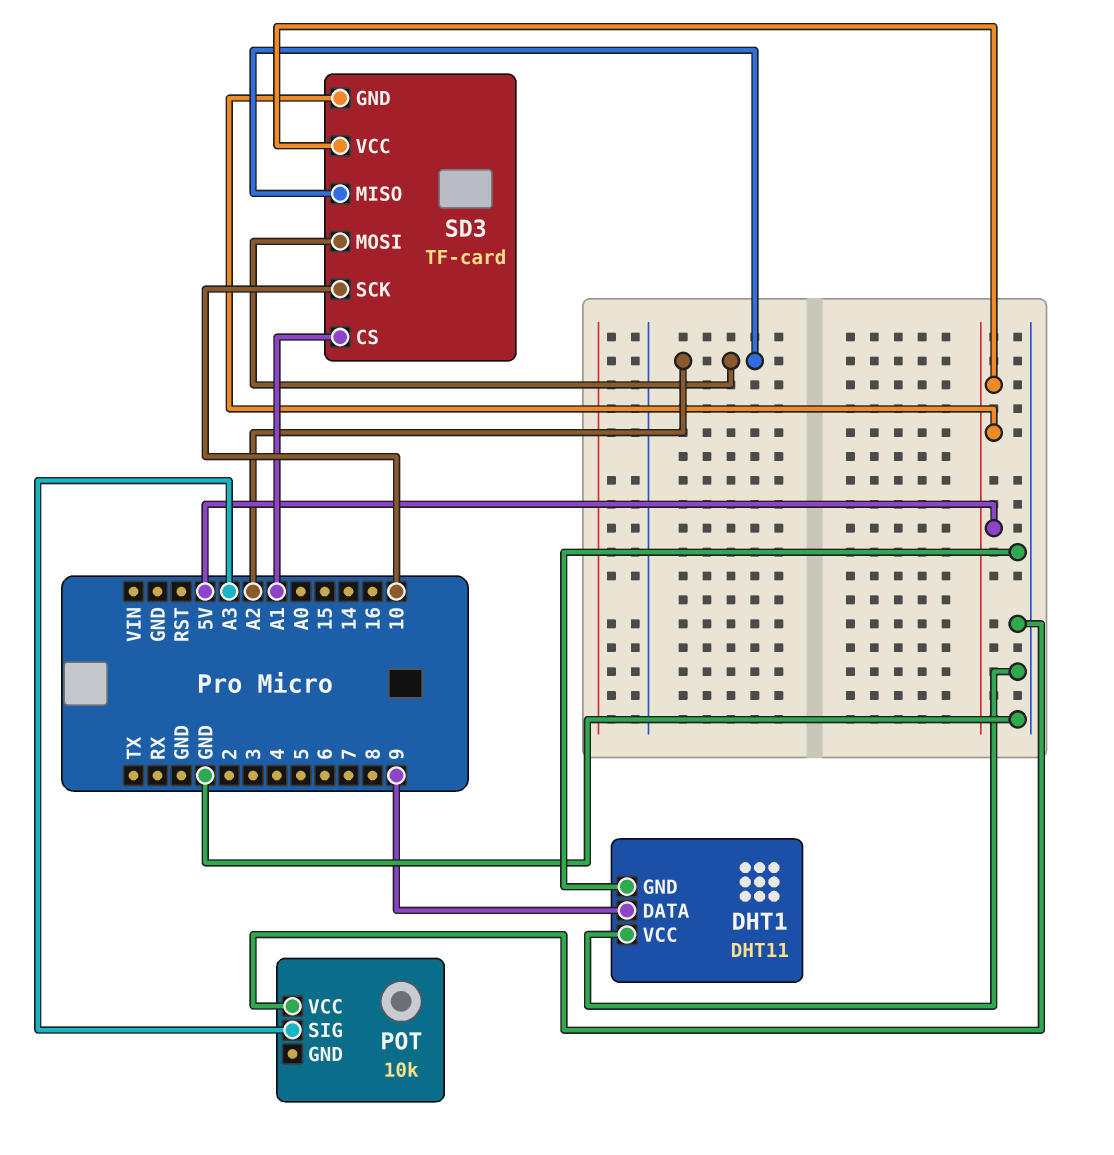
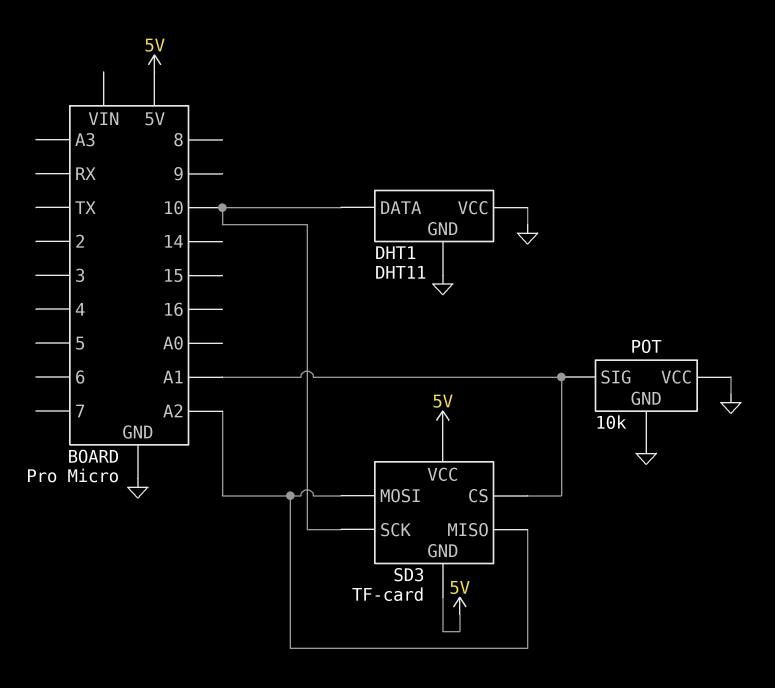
DHT1 pin DATA: 9 -> 10
POT pin GND: none -> GND
POT pin SIG: A3 -> A1

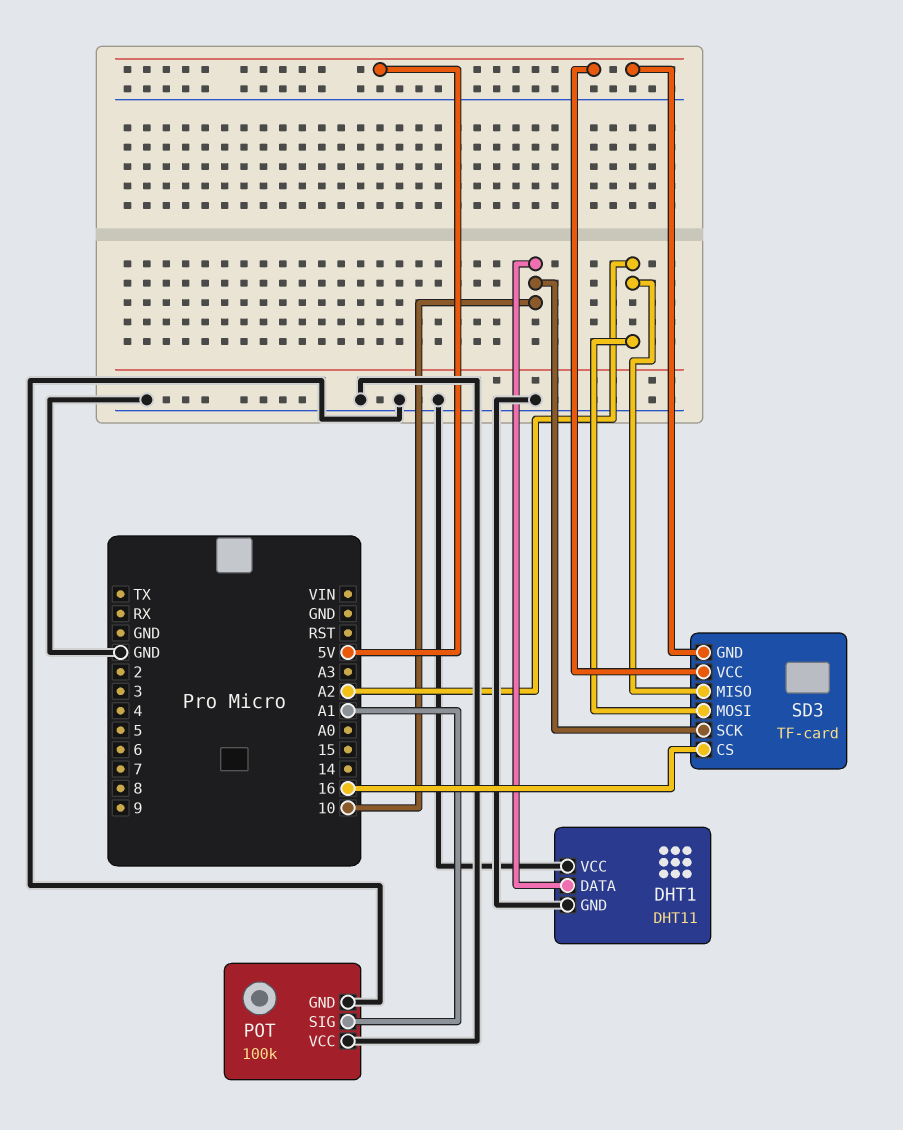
POT: 10k -> 100k
SD3 pin CS: A1 -> 16

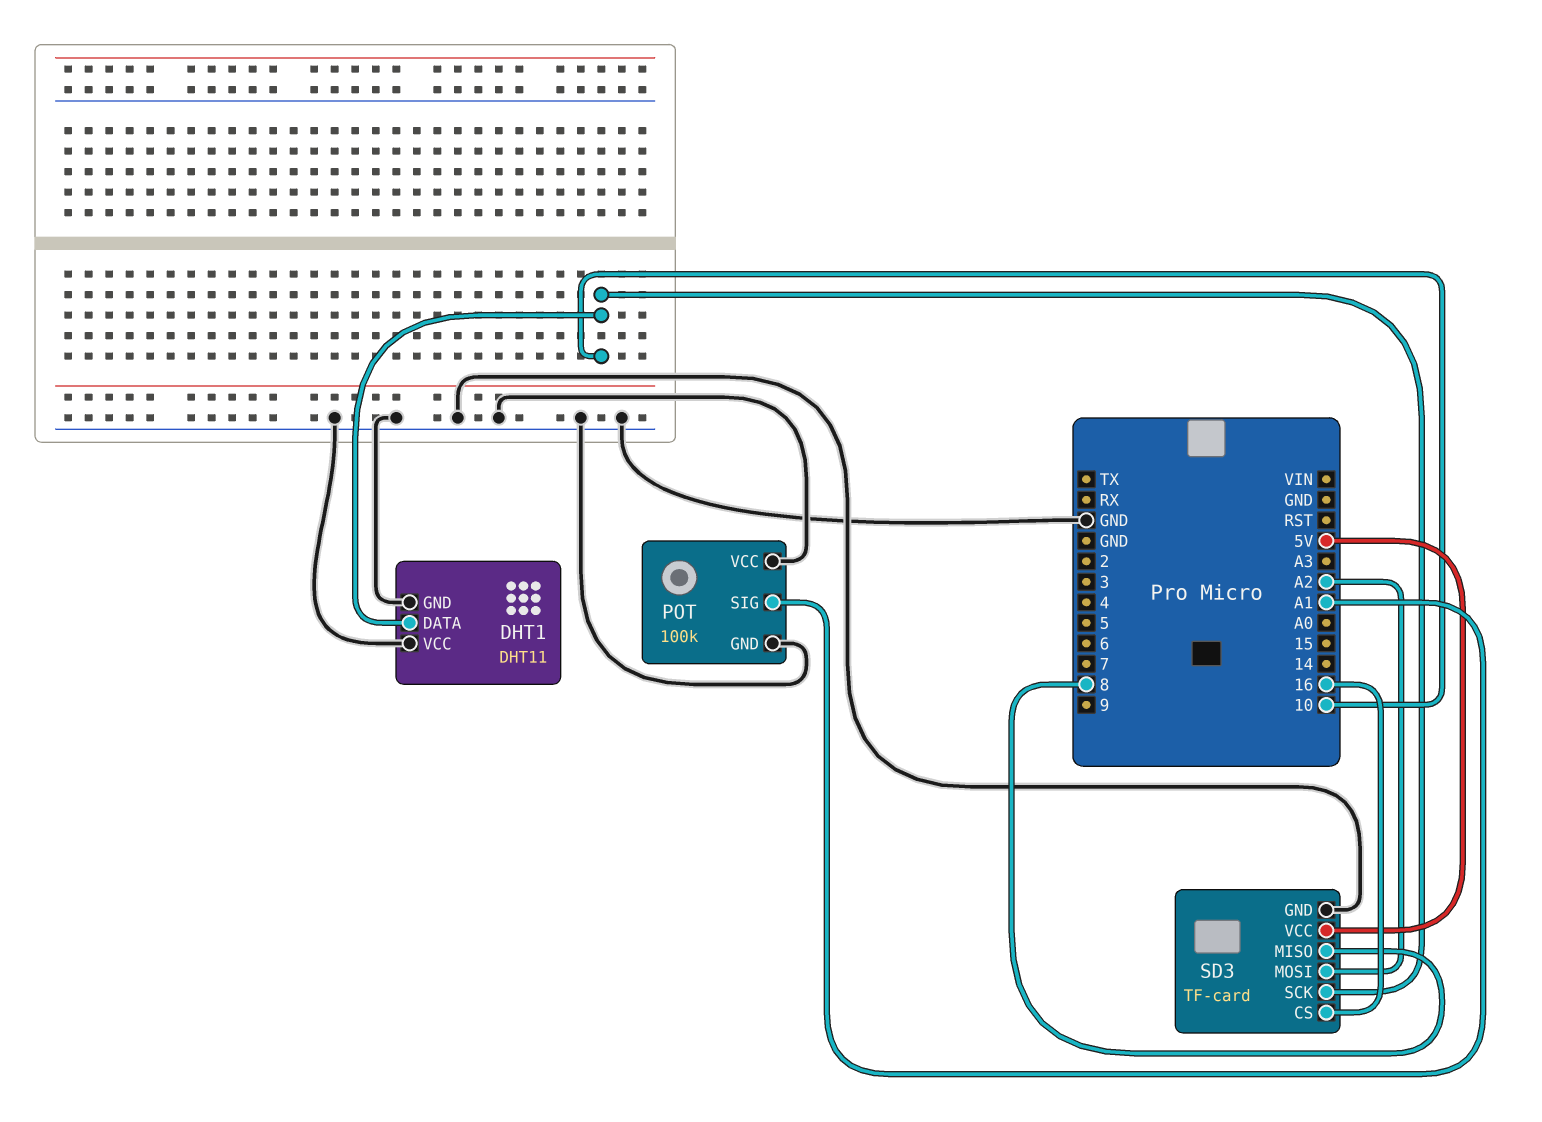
SD3 pin GND: 5V -> GND
SD3 pin MISO: A2 -> 8

